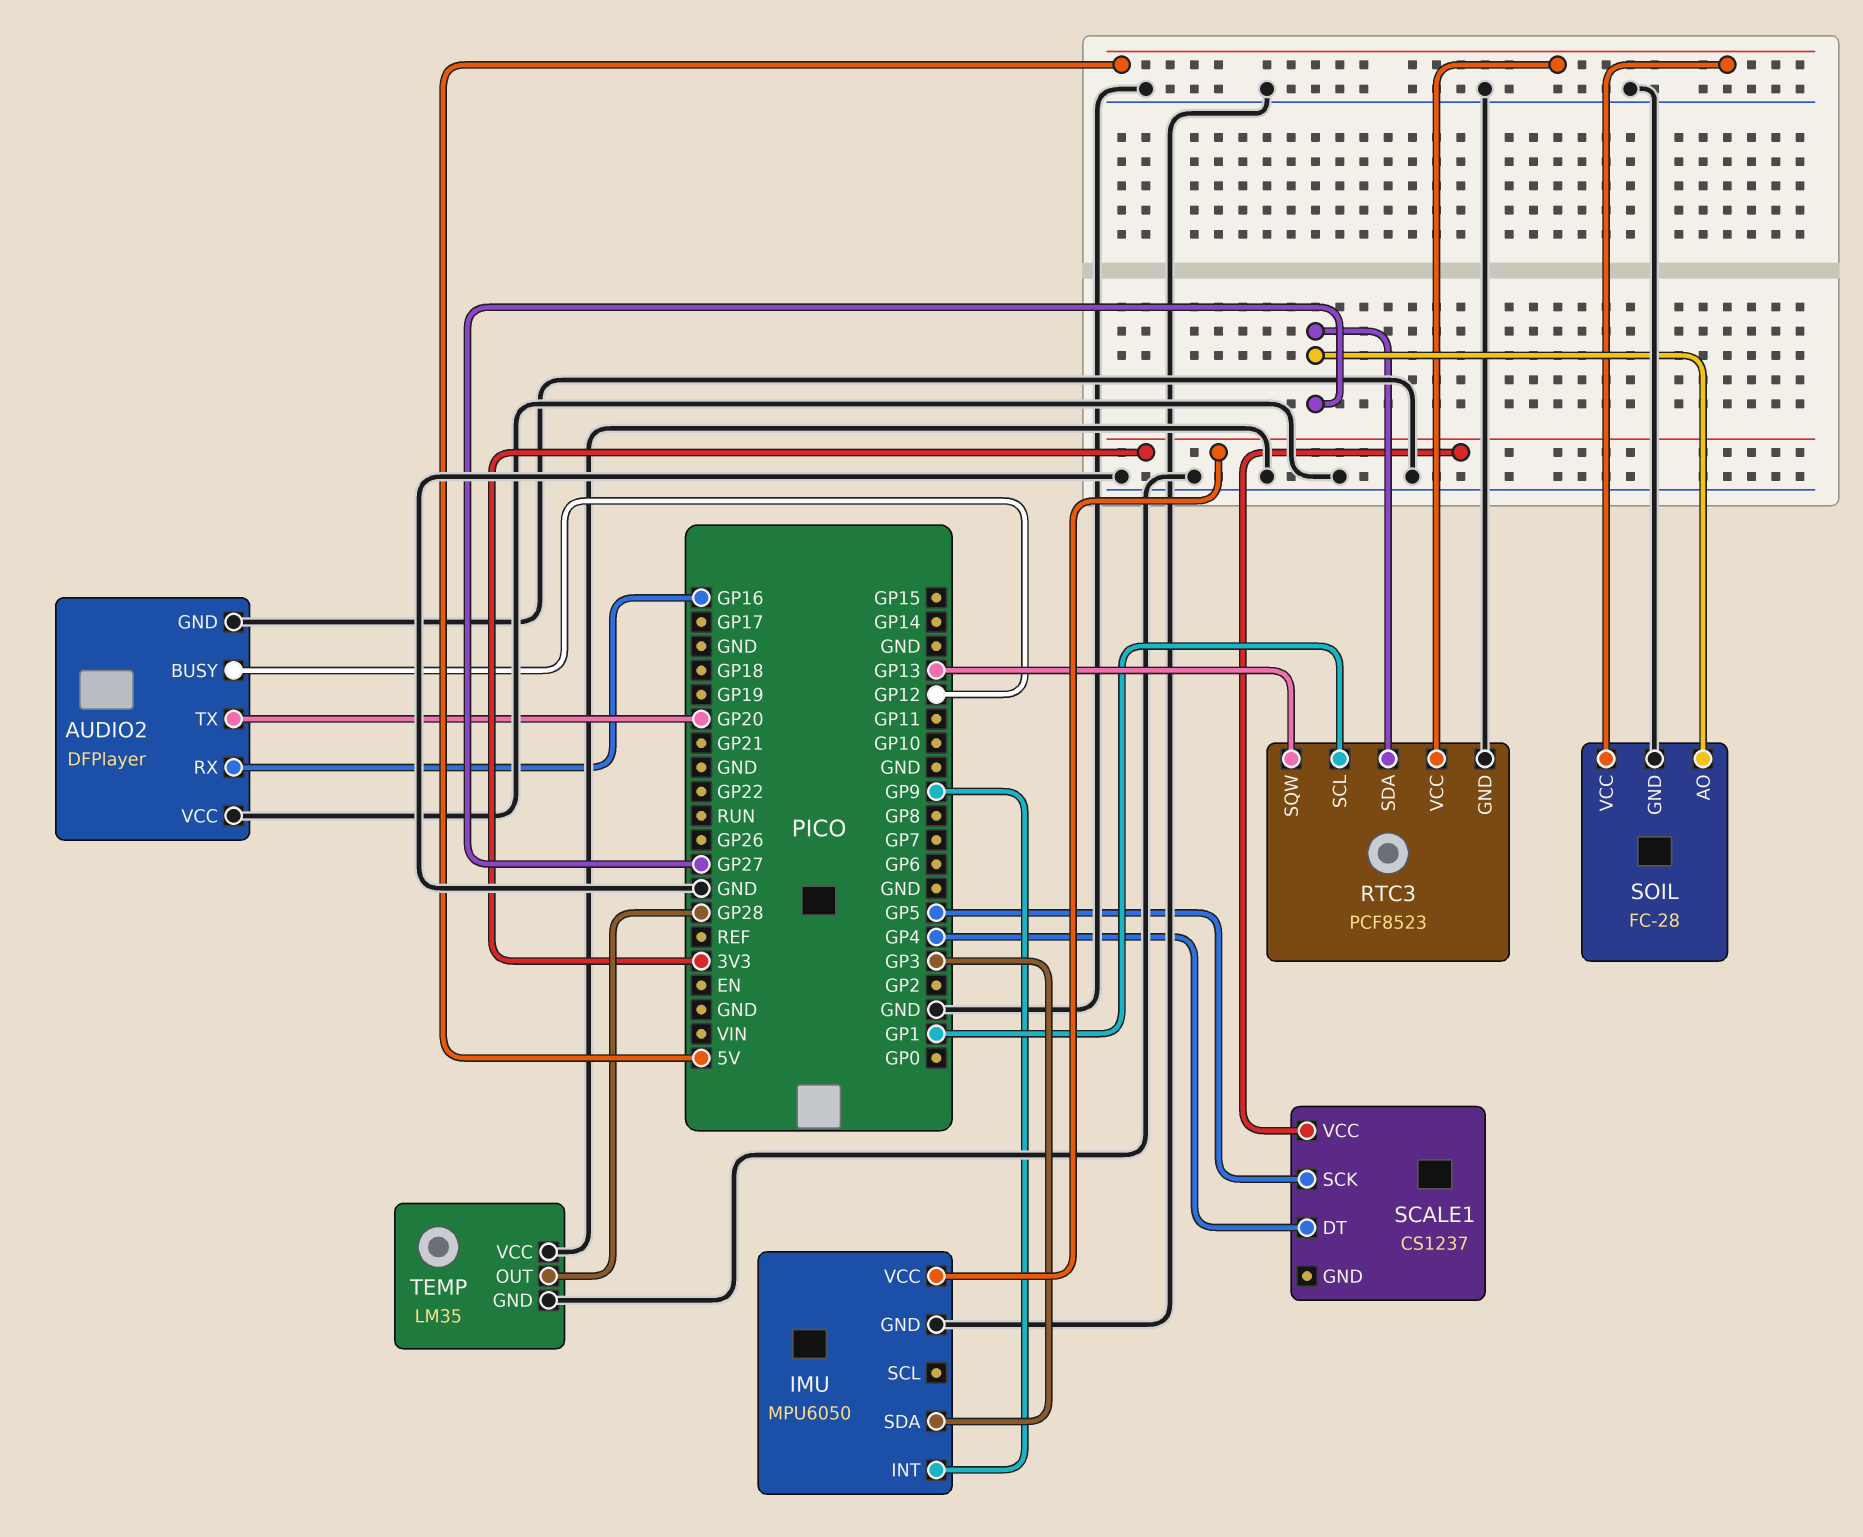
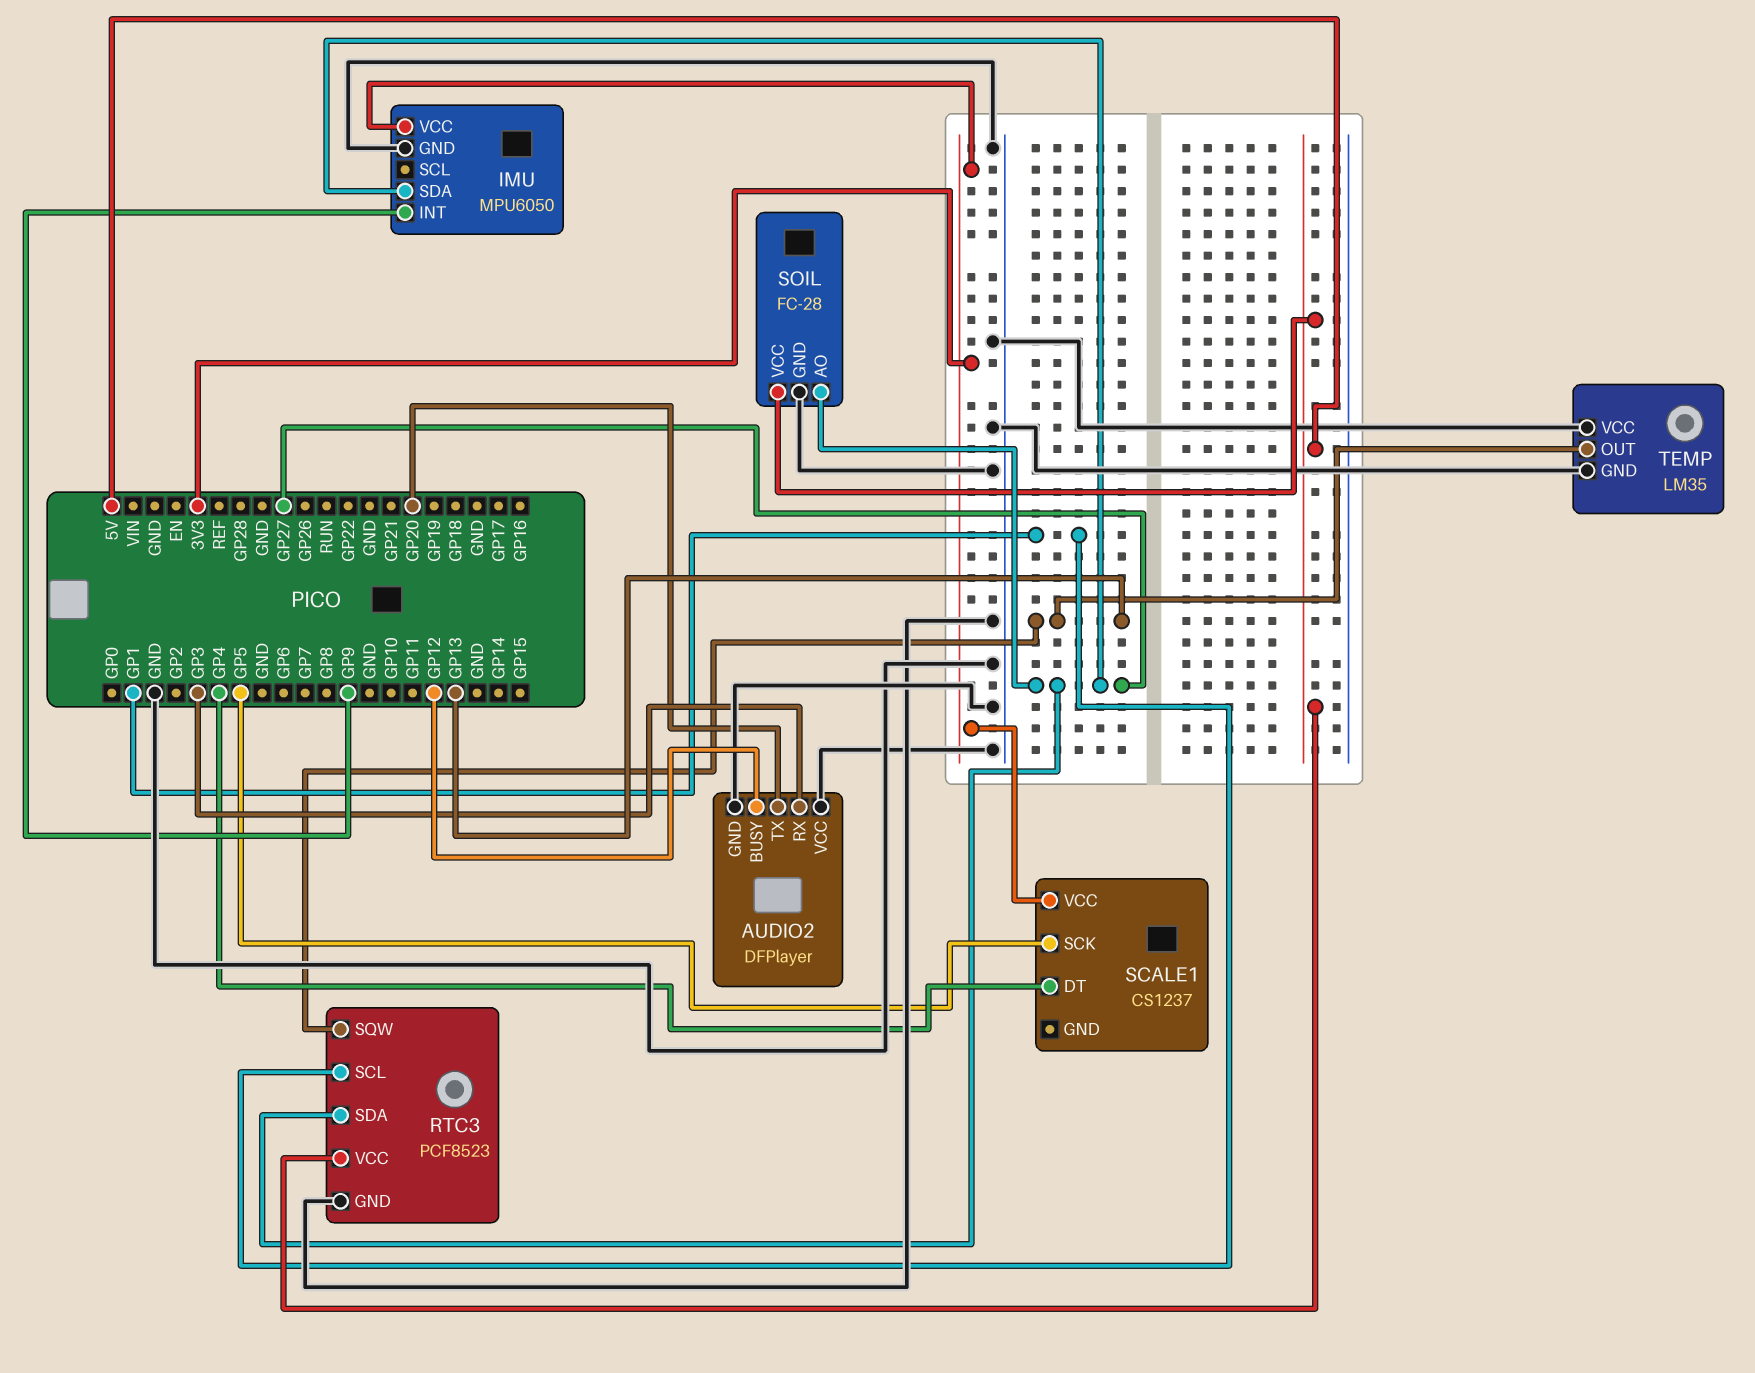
AUDIO2 pin RX: GP16 -> GP3
IMU pin SDA: GP3 -> GP27
TEMP pin OUT: GP28 -> GP13

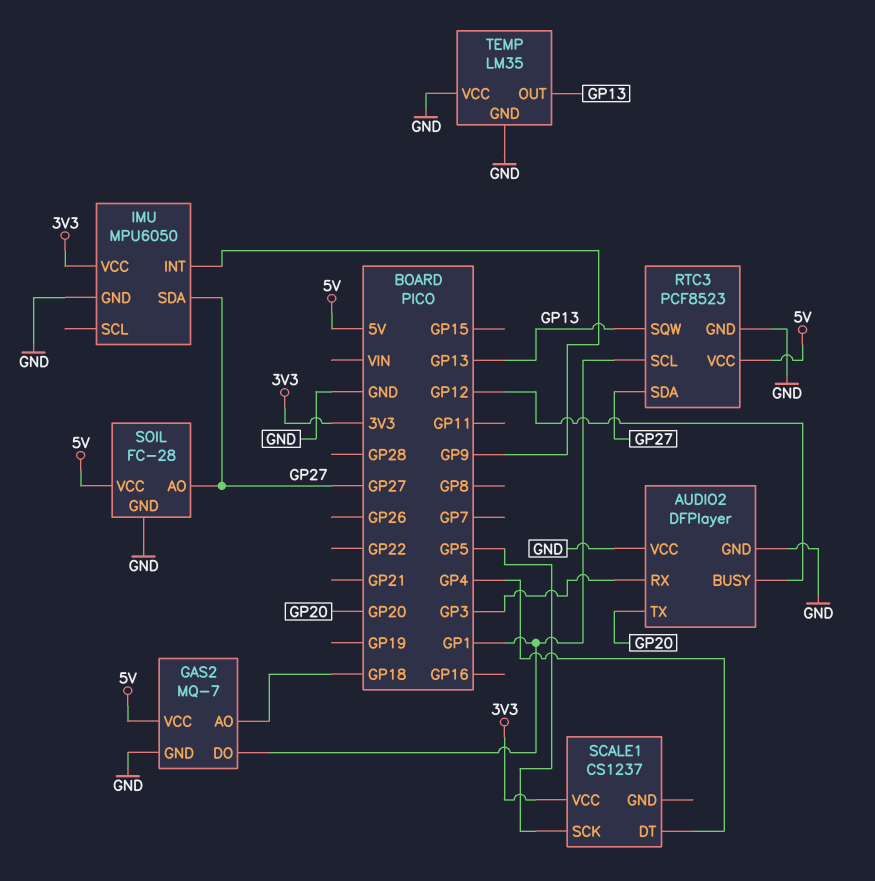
GAS2: none -> MQ-7
GAS2 pin AO: none -> GP18
GAS2 pin DO: none -> GP1
GAS2 pin GND: none -> GND
GAS2 pin VCC: none -> 5V

